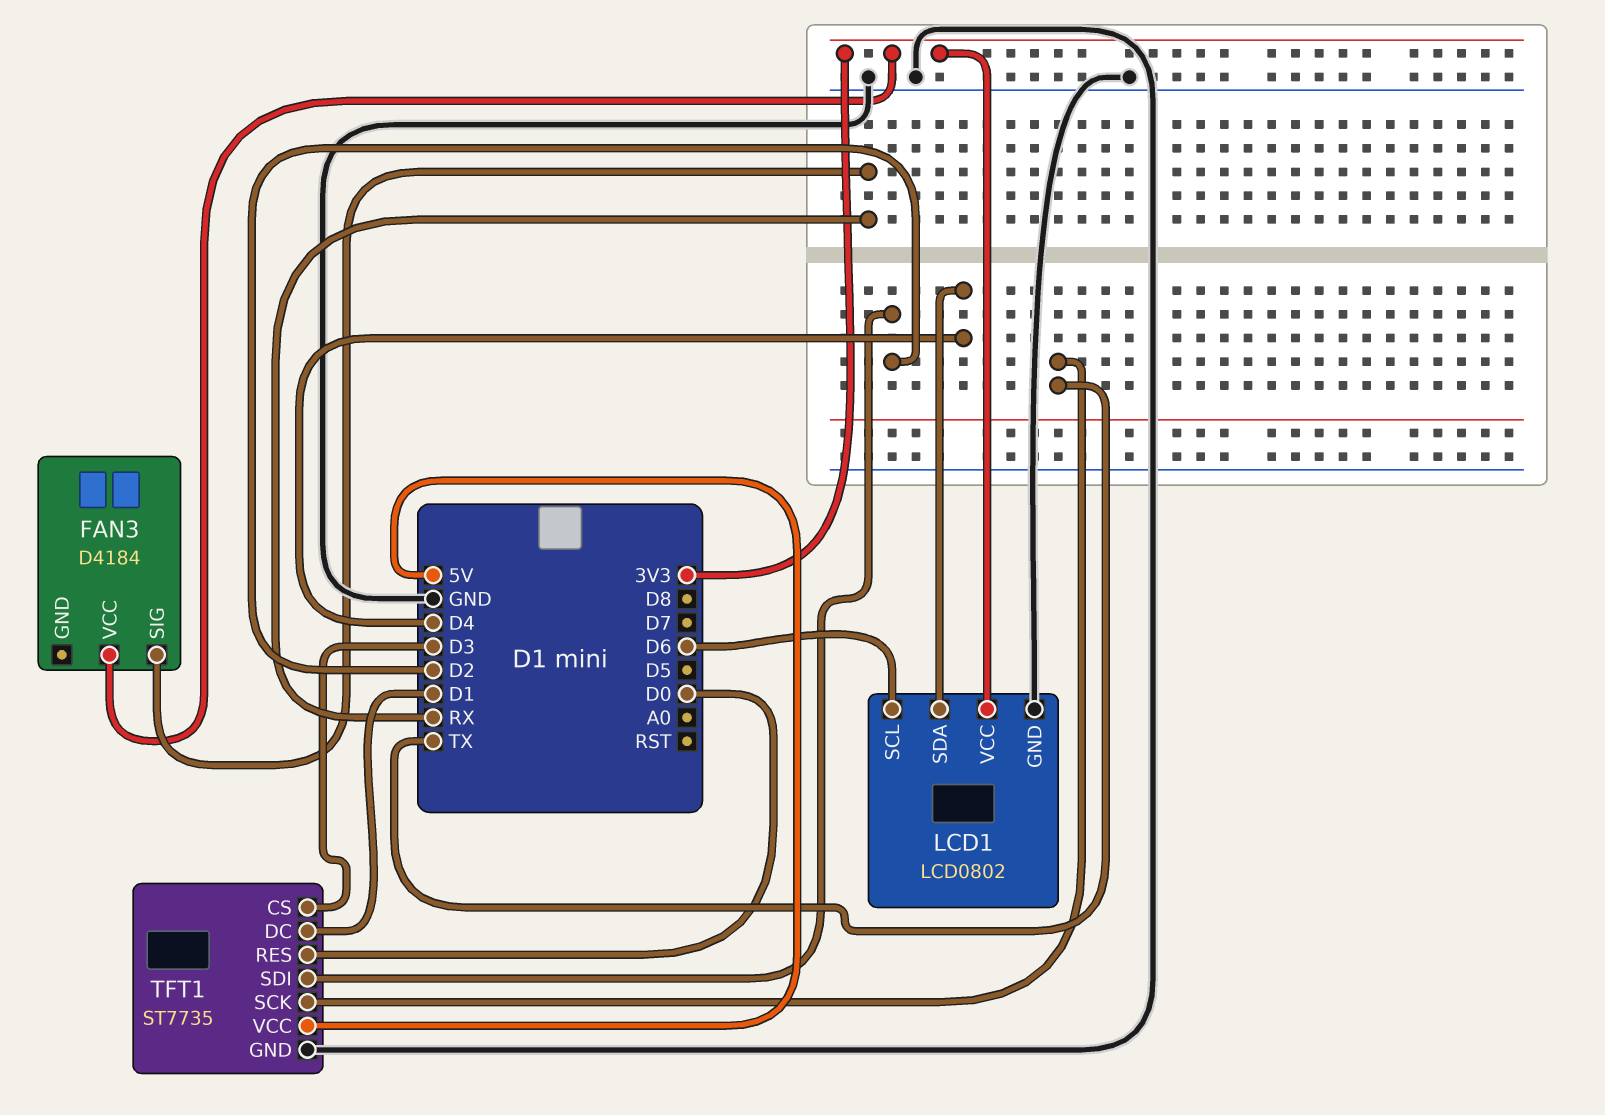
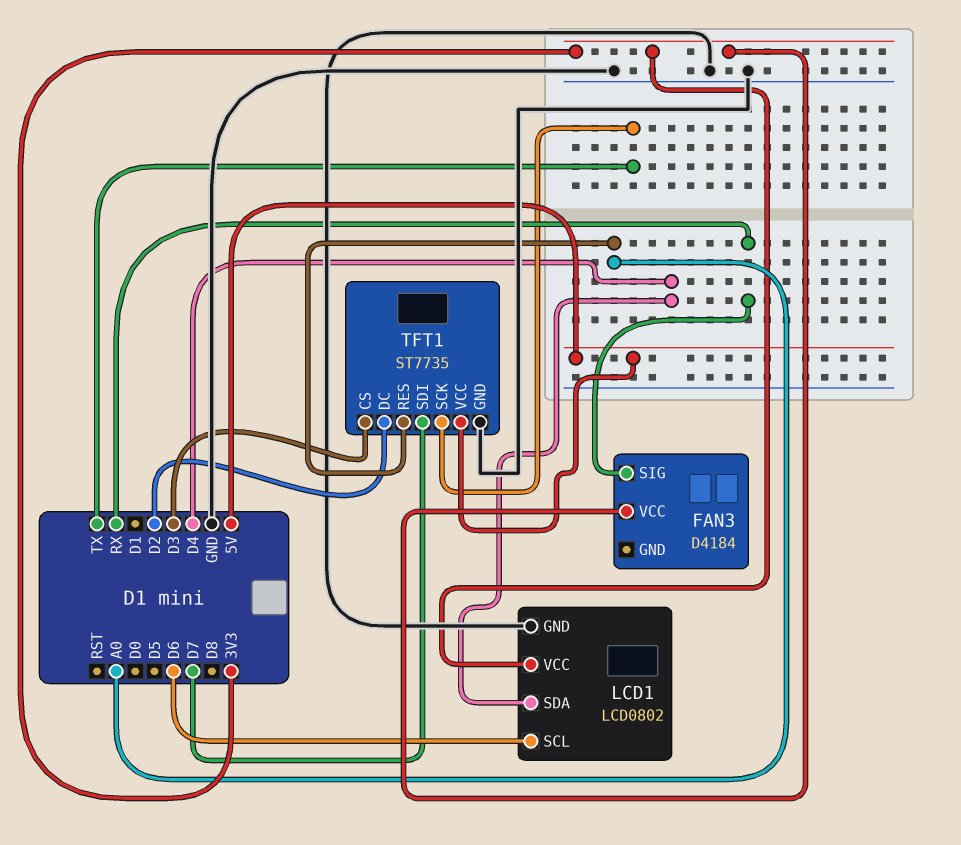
TFT1 pin DC: D1 -> D2
TFT1 pin RES: D0 -> A0
TFT1 pin SDI: D2 -> D7

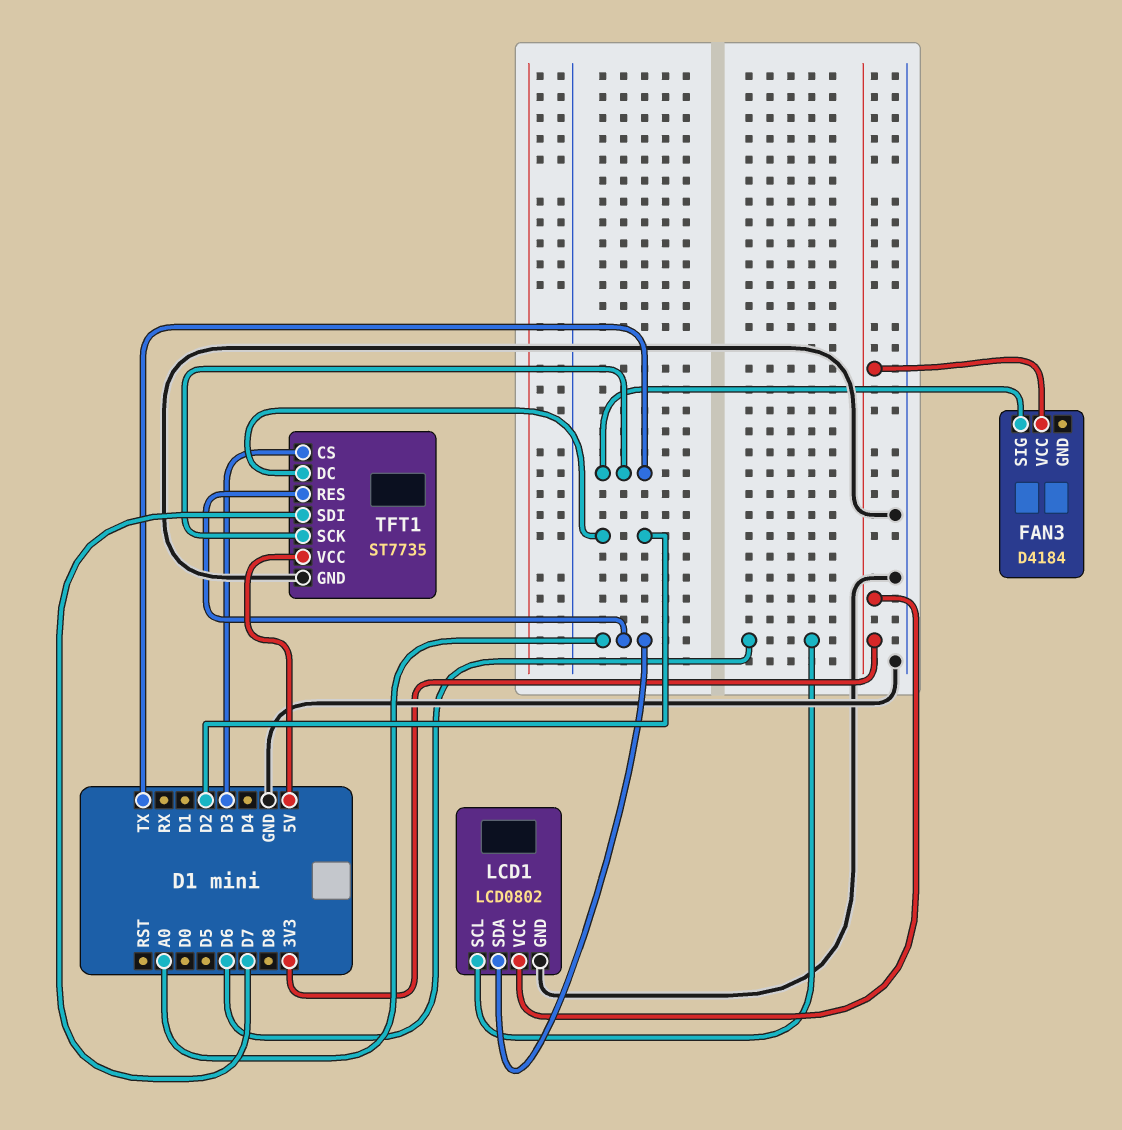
FAN3 pin SIG: RX -> TX
LCD1 pin SDA: D4 -> A0

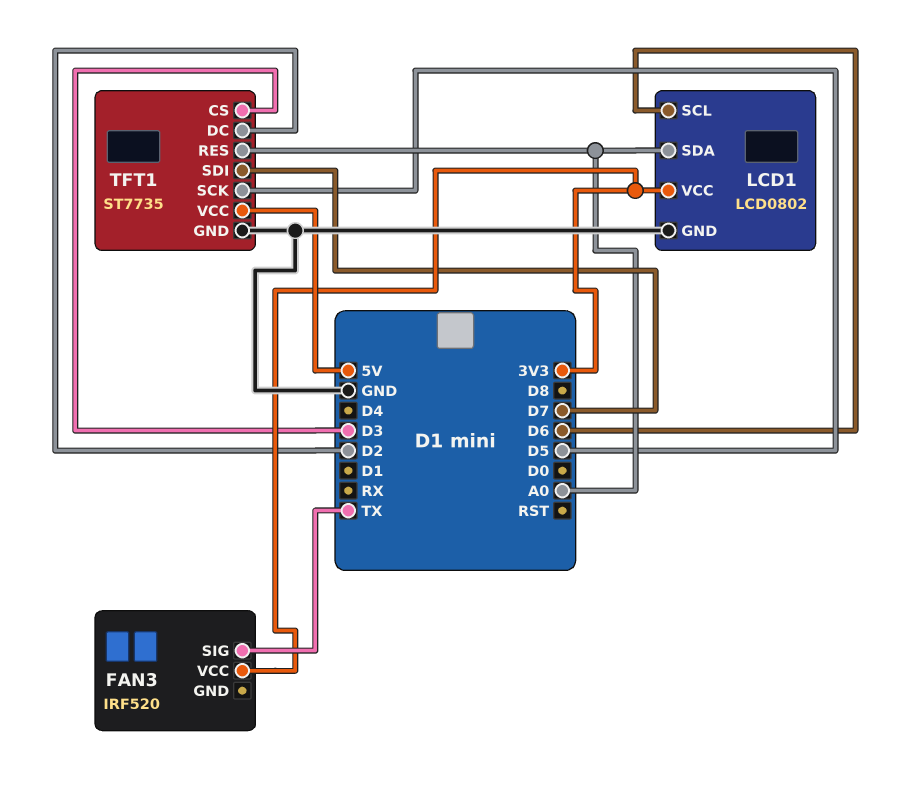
FAN3: D4184 -> IRF520
TFT1 pin SCK: TX -> D5

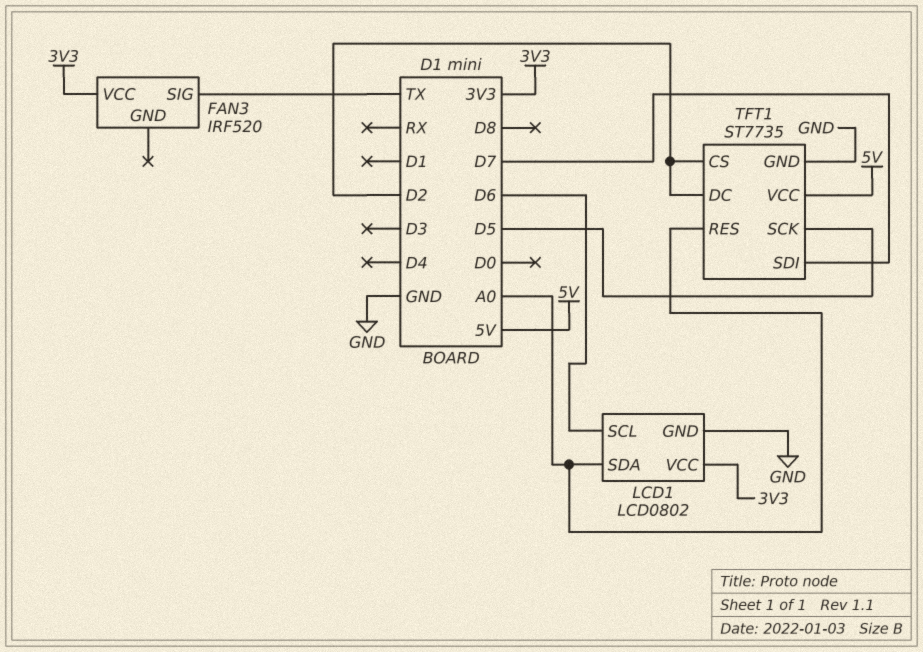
TFT1 pin CS: D3 -> D2

